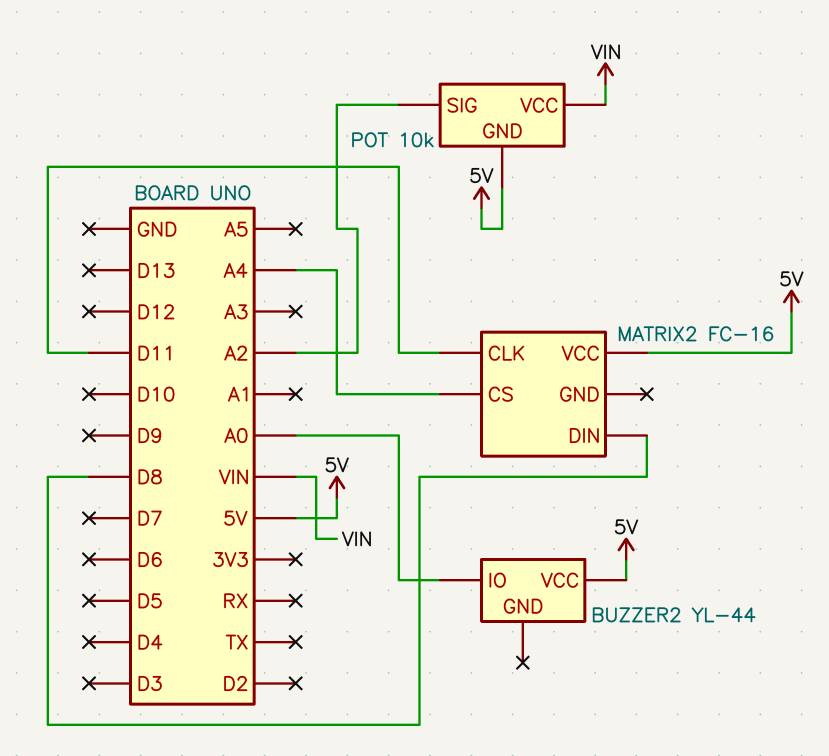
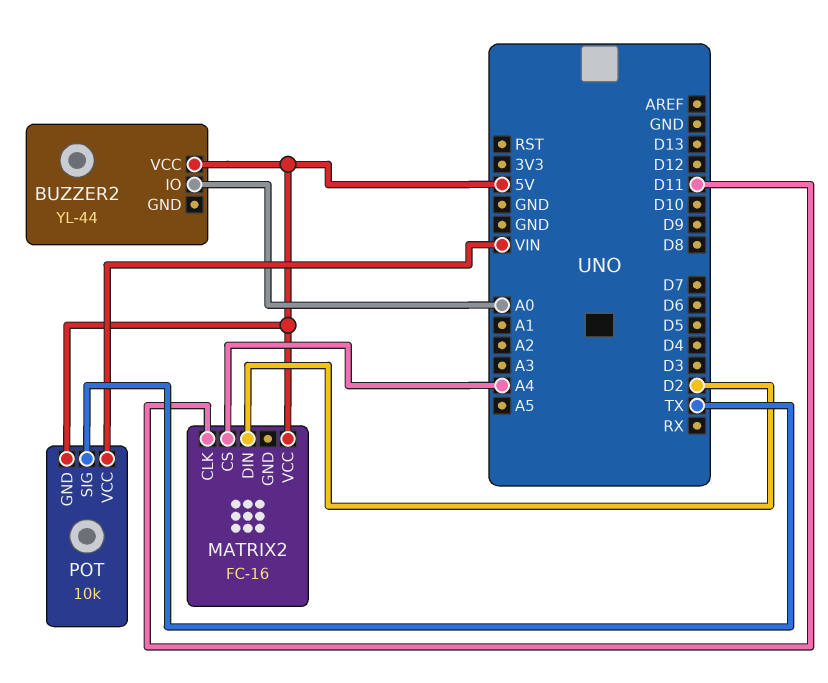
MATRIX2 pin DIN: D8 -> D2
POT pin SIG: A2 -> TX

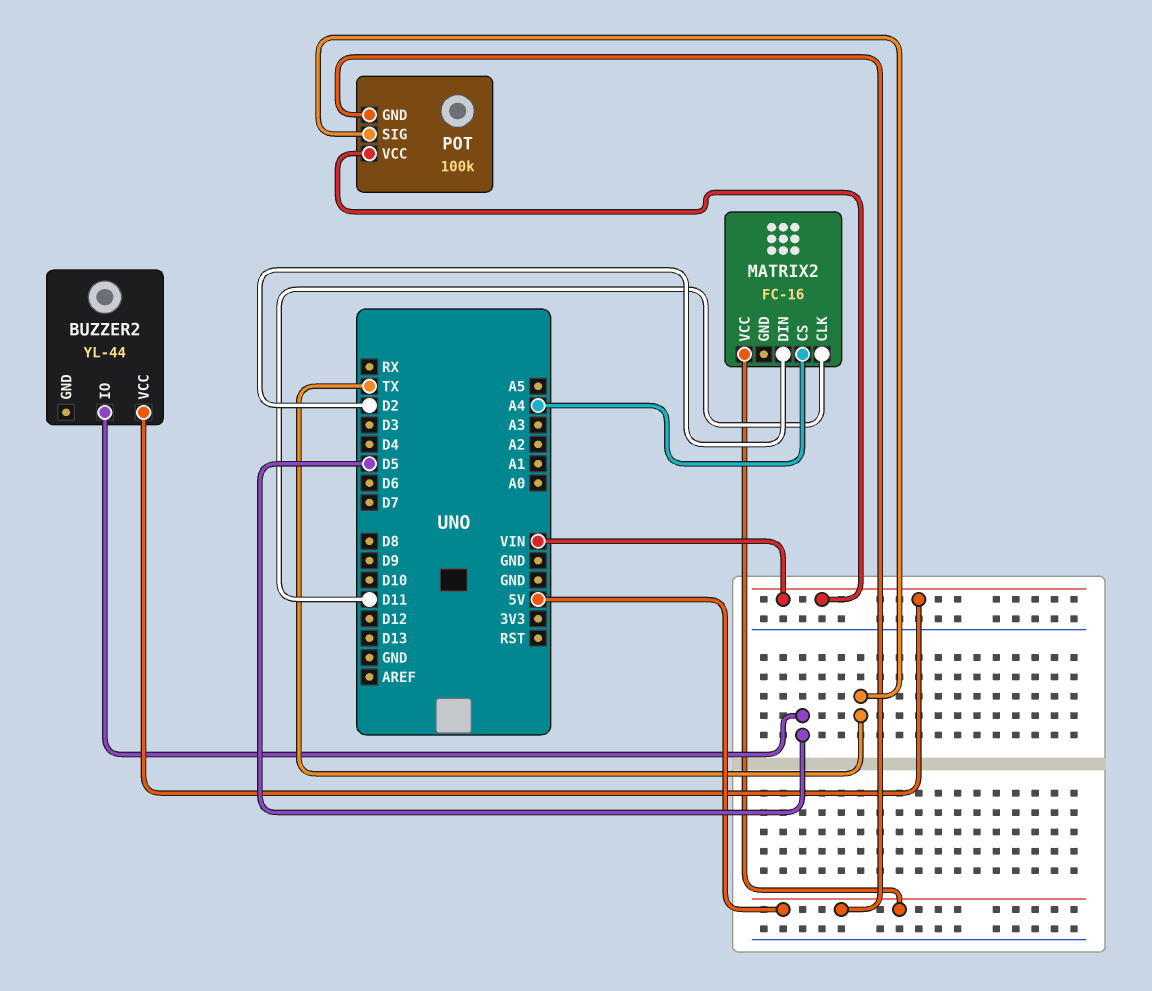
BUZZER2 pin IO: A0 -> D5
BUZZER2 pin VCC: 5V -> VIN
POT: 10k -> 100k

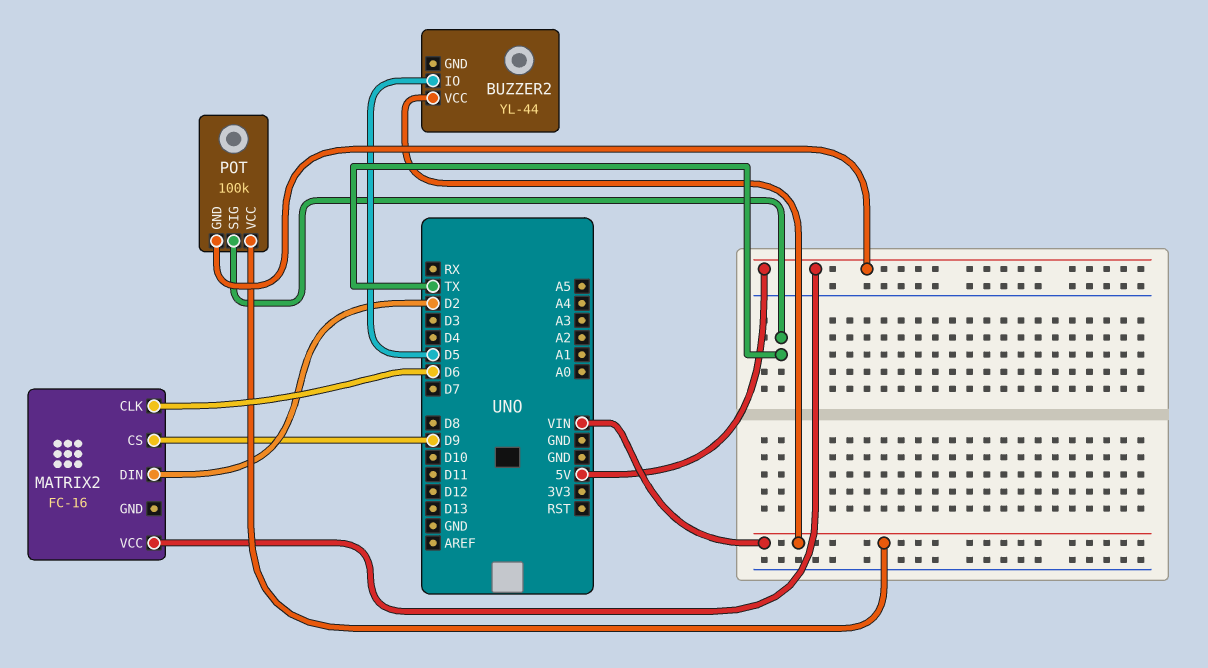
MATRIX2 pin CLK: D11 -> D6
MATRIX2 pin CS: A4 -> D9

